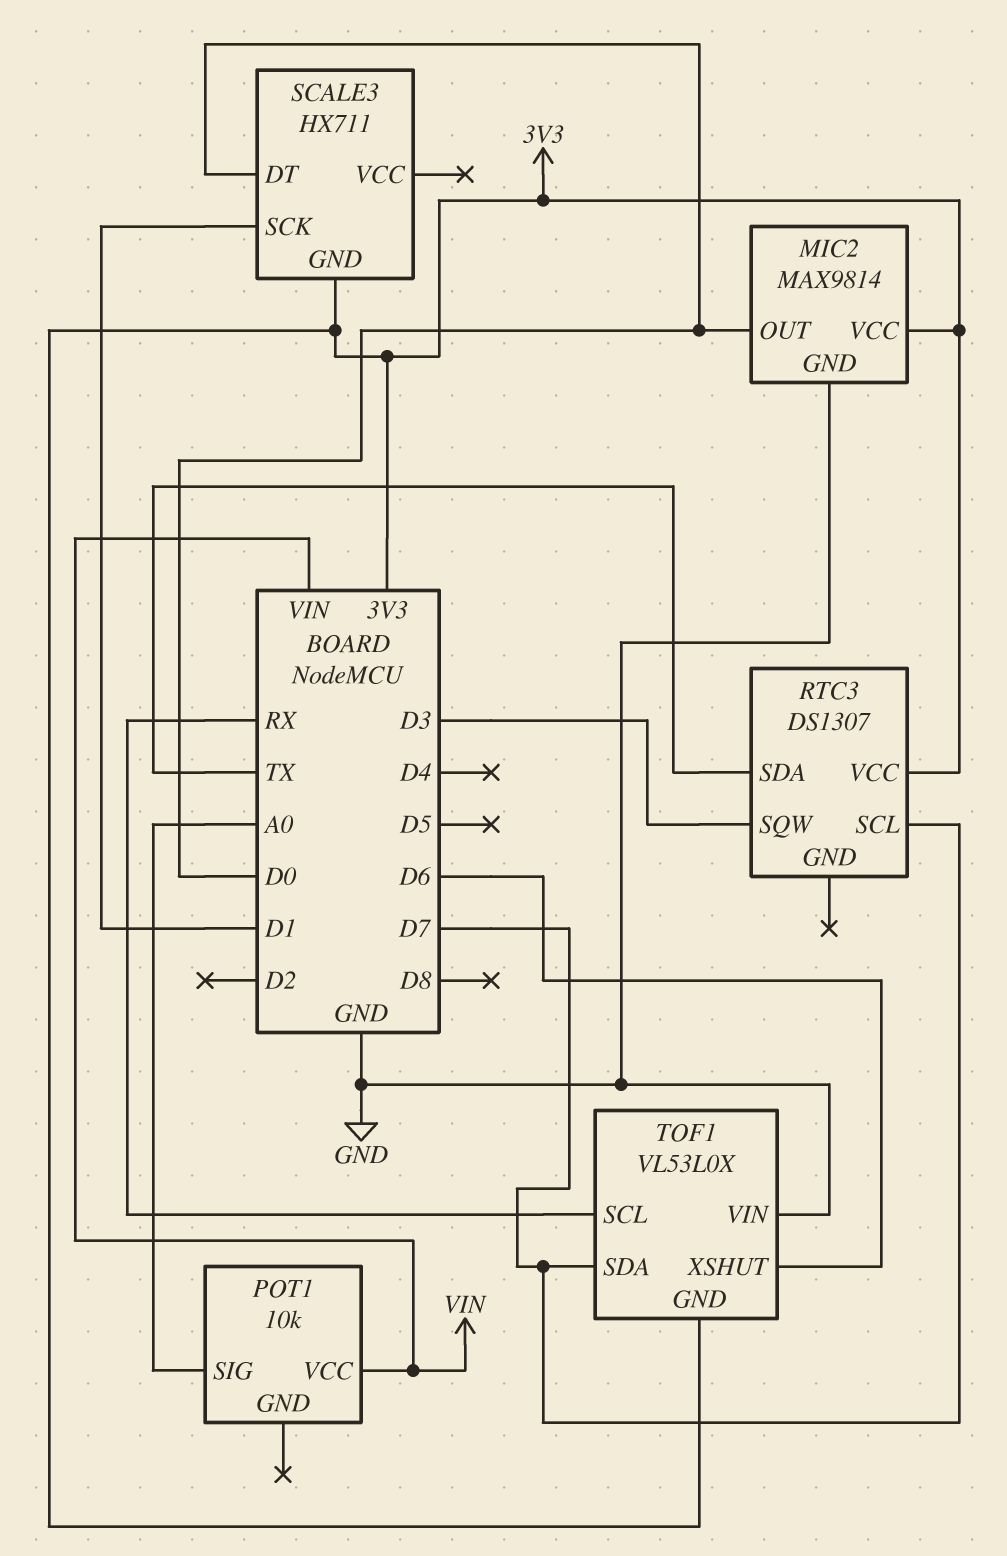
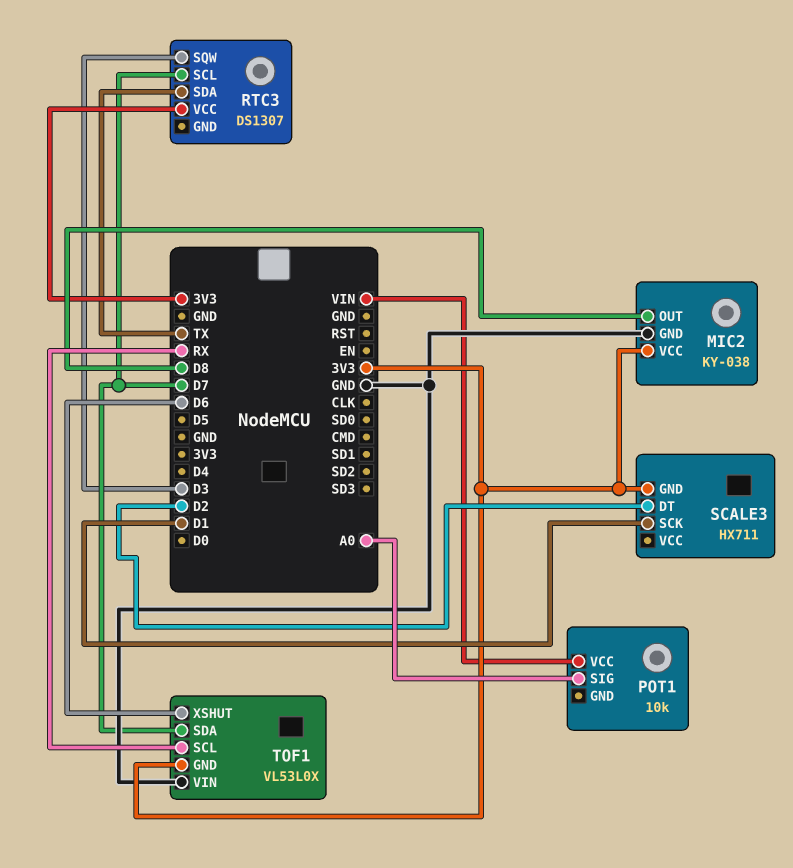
MIC2: MAX9814 -> KY-038
MIC2 pin OUT: D0 -> D8
SCALE3 pin DT: D0 -> D2

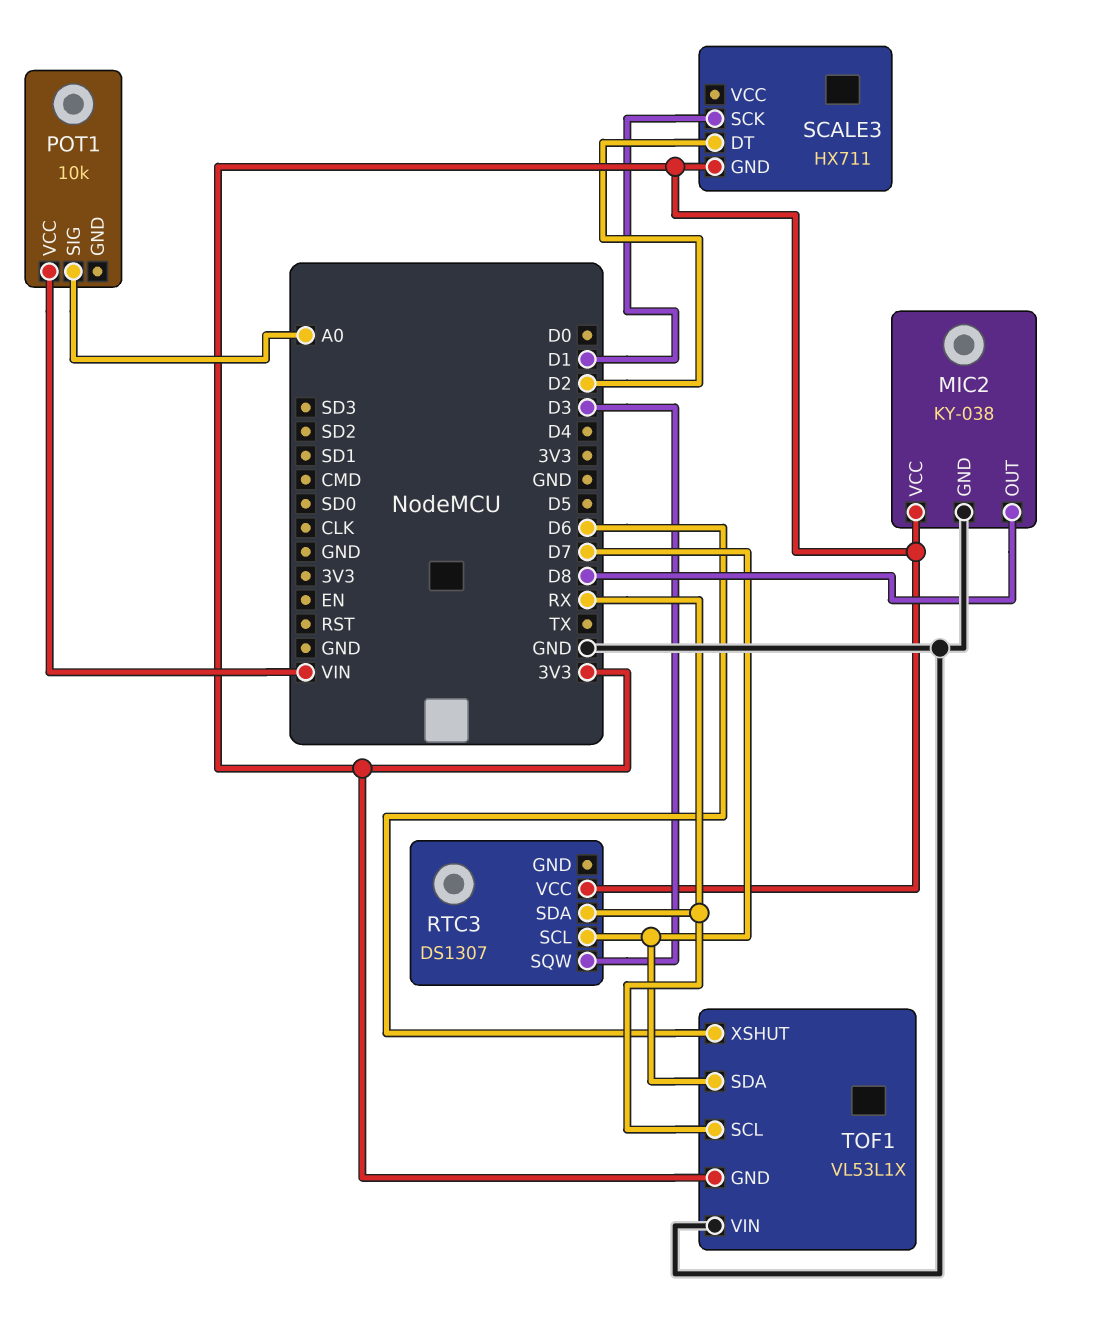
RTC3 pin SDA: TX -> RX
TOF1: VL53L0X -> VL53L1X

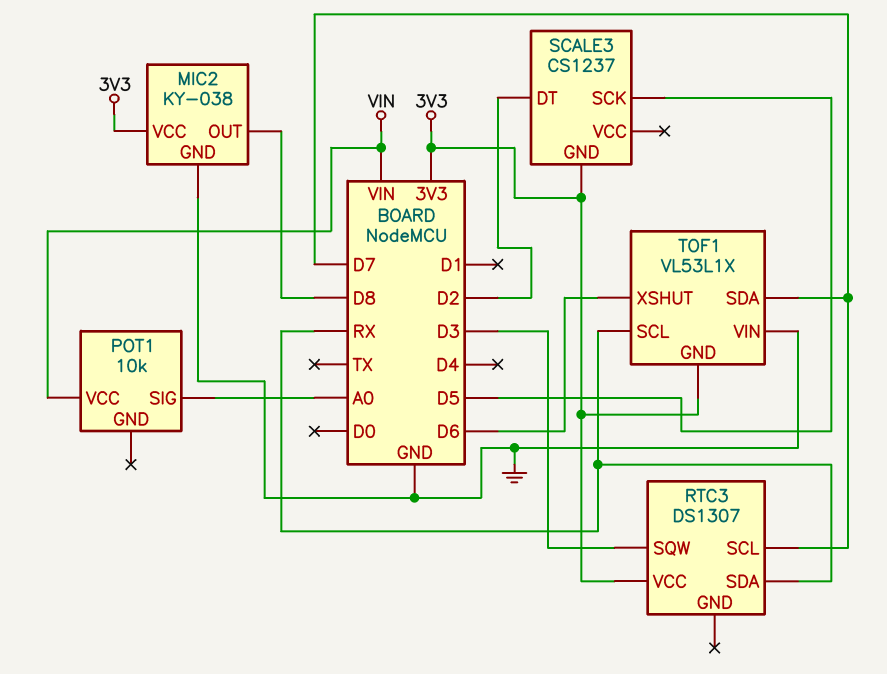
SCALE3: HX711 -> CS1237
SCALE3 pin SCK: D1 -> D5

